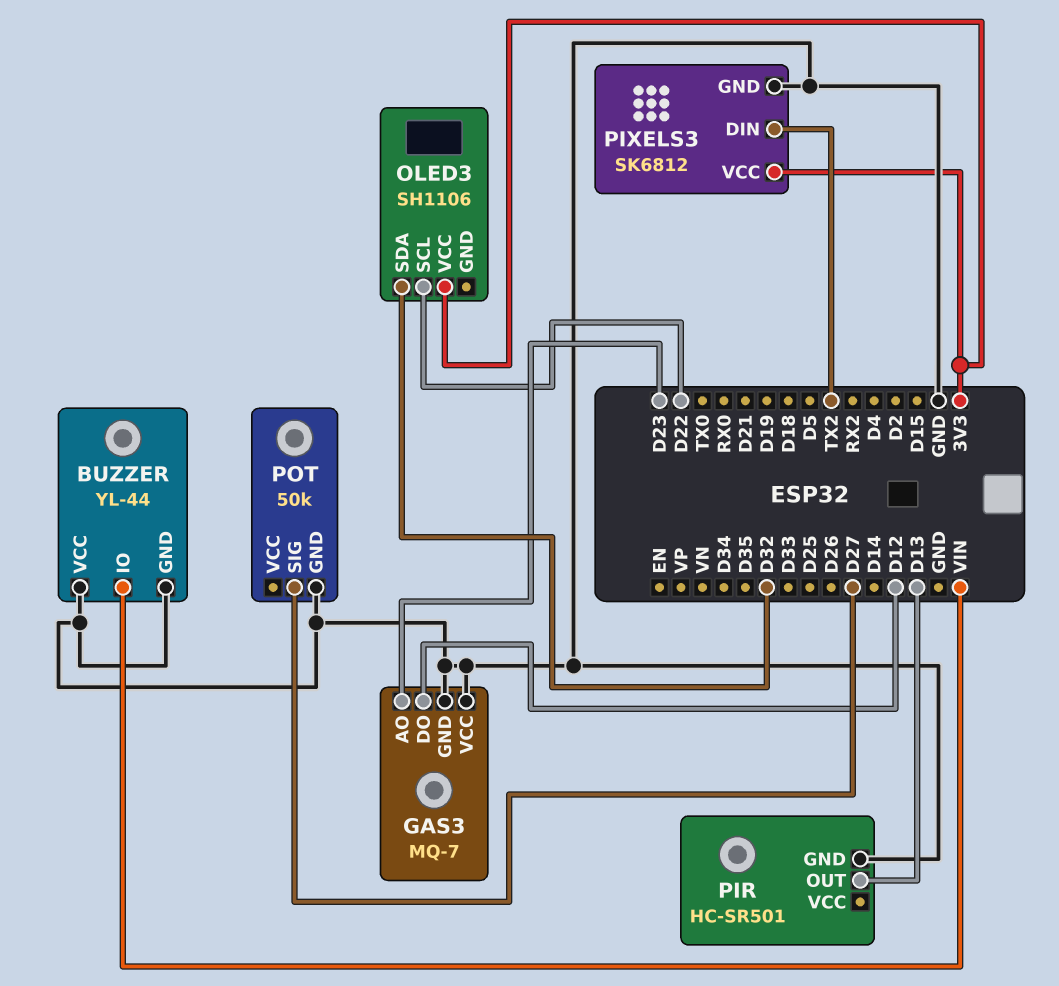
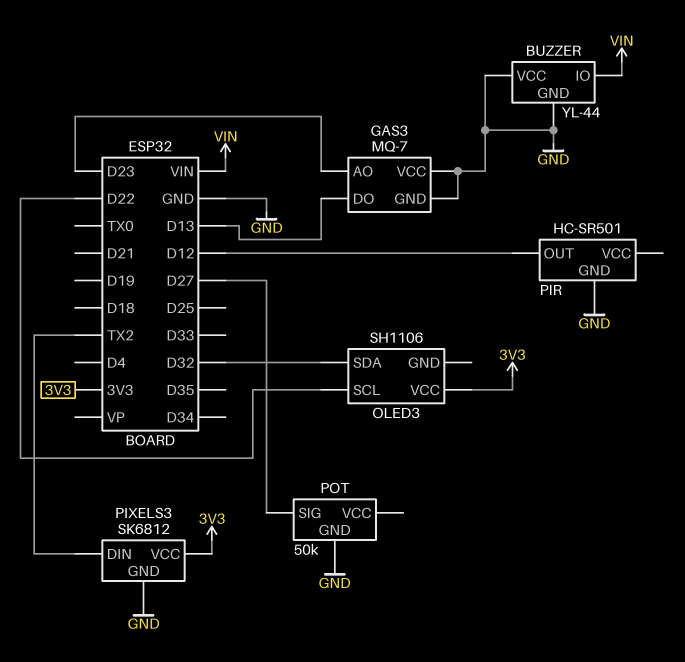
GAS3 pin DO: D12 -> D13
PIR pin OUT: D13 -> D12

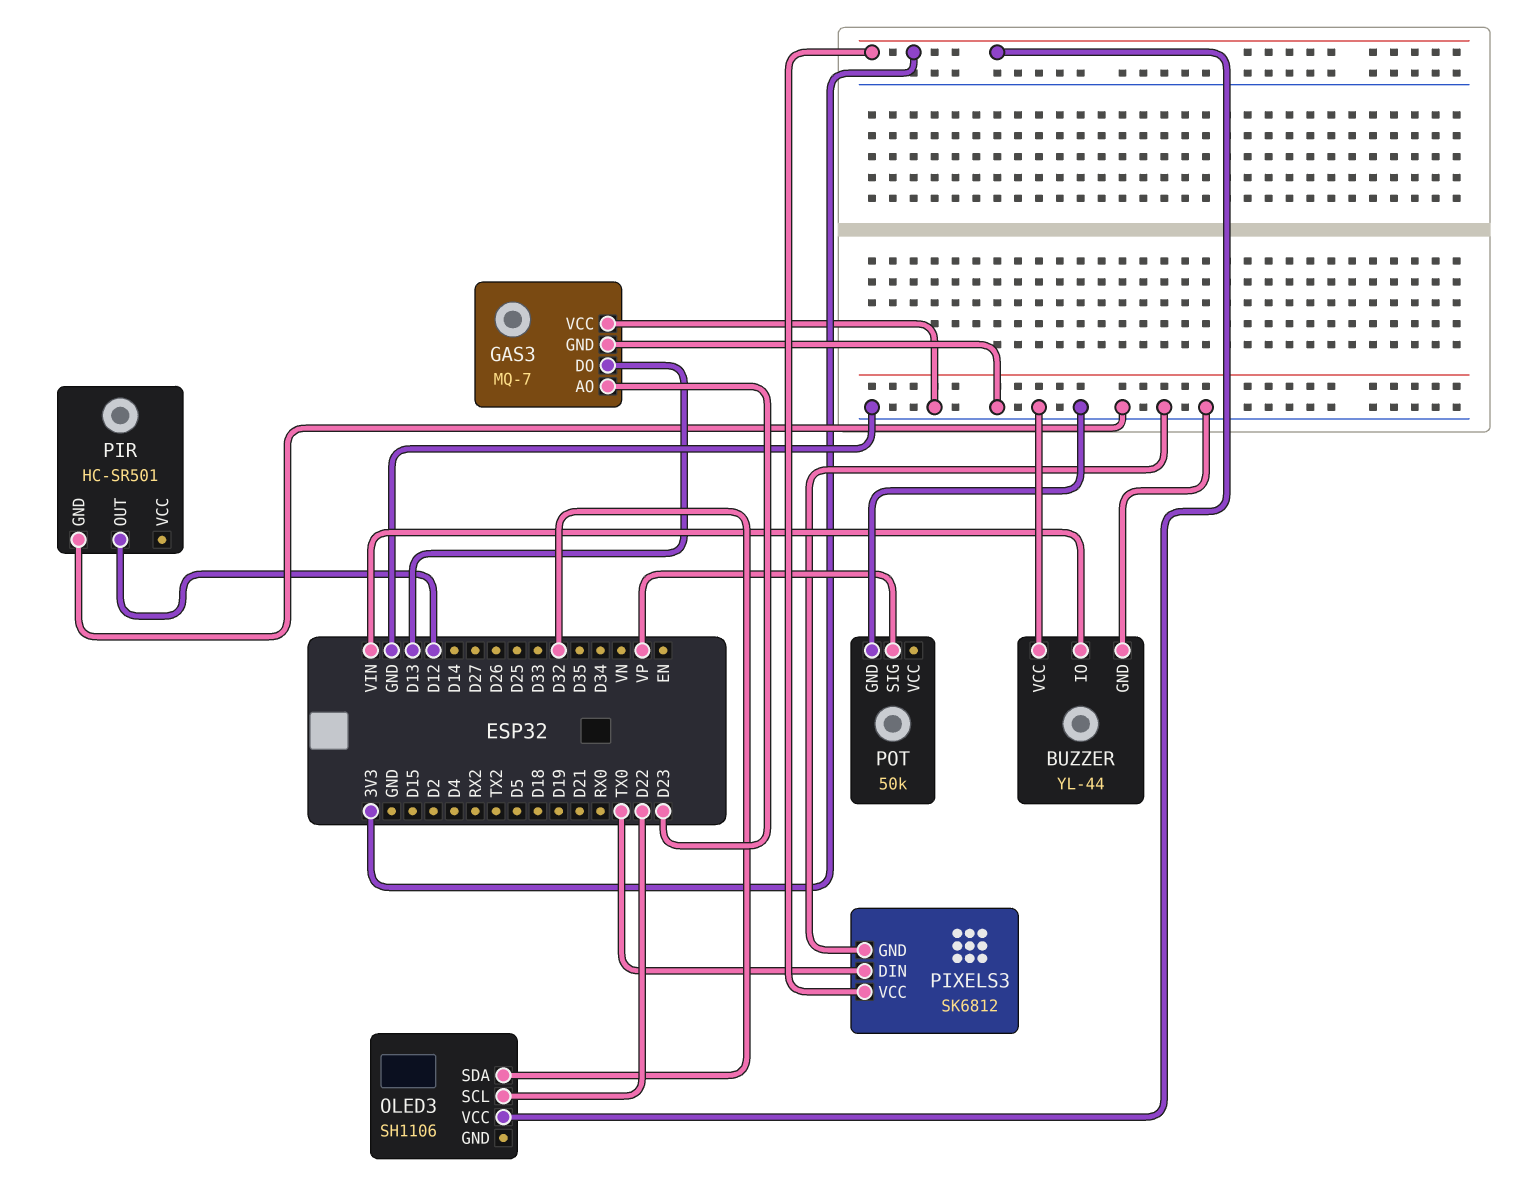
PIXELS3 pin DIN: TX2 -> TX0
POT pin SIG: D27 -> VP

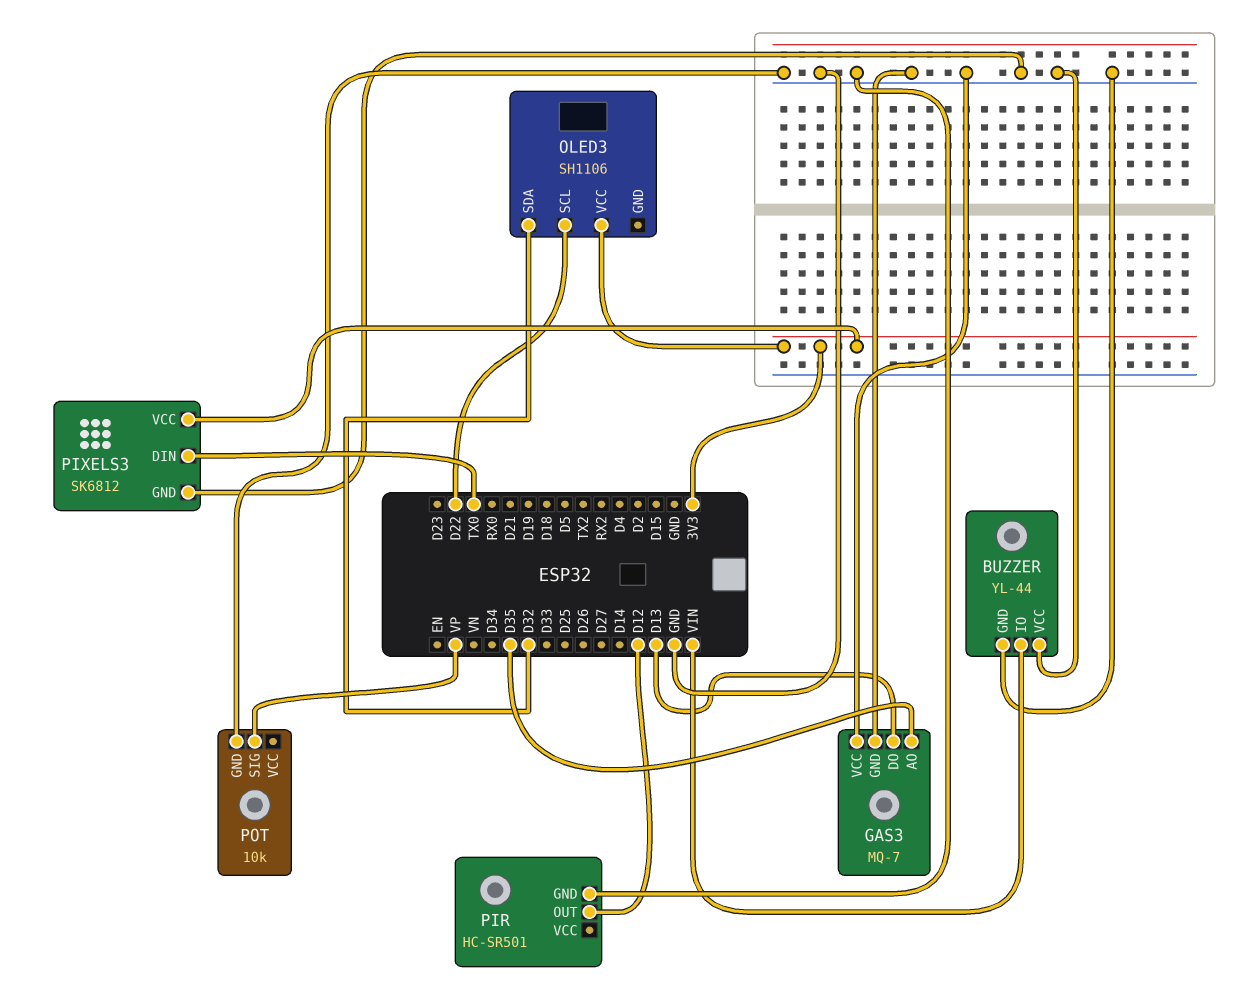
GAS3 pin AO: D23 -> D35
POT: 50k -> 10k

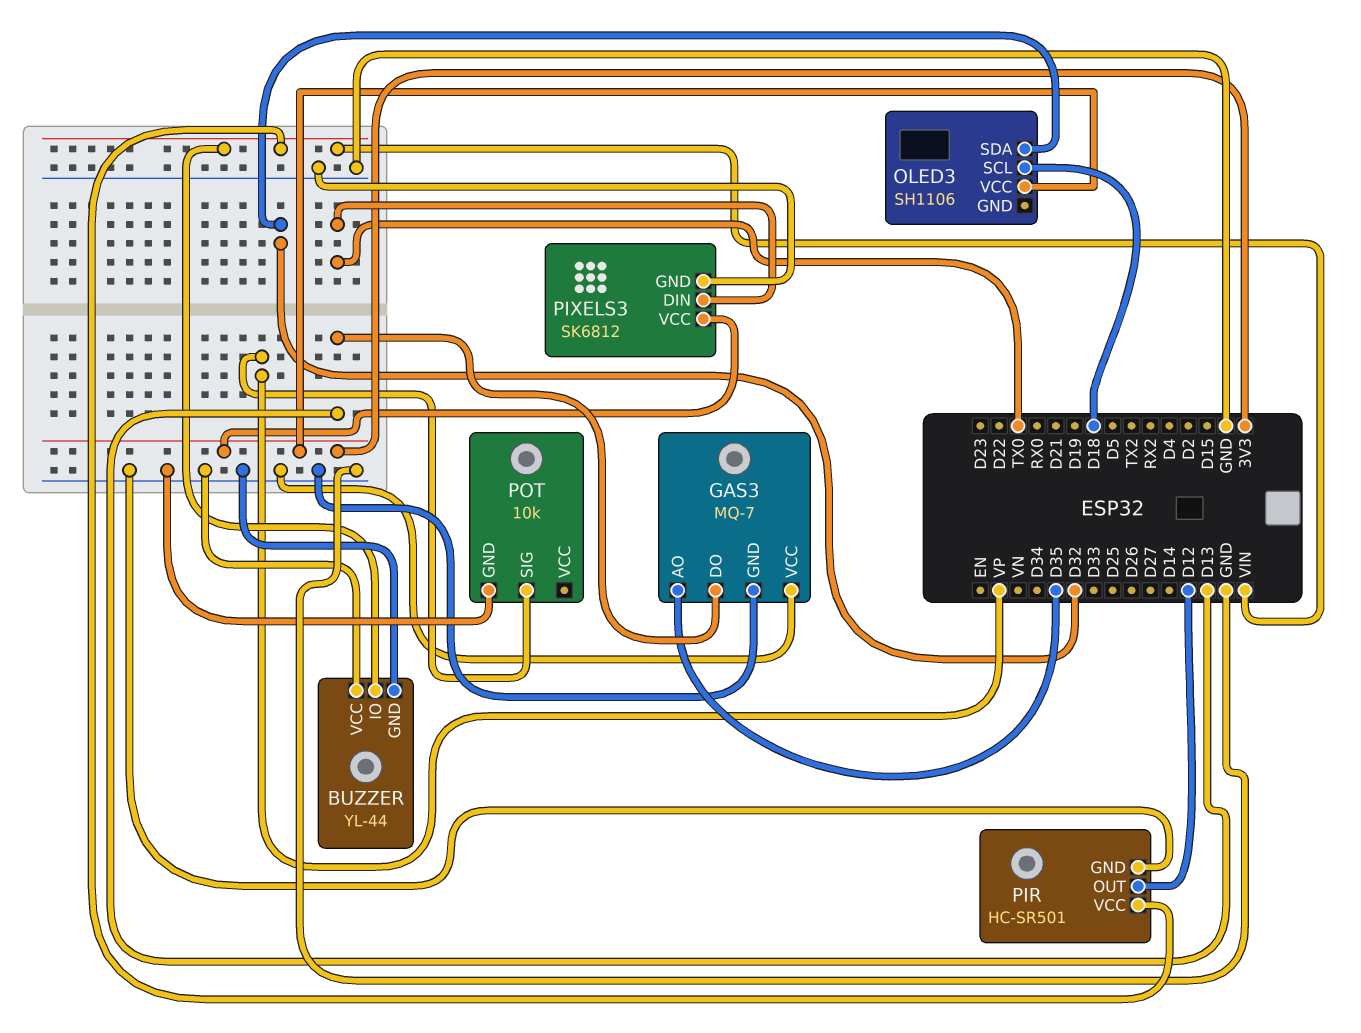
OLED3 pin SCL: D22 -> D18
PIR pin VCC: none -> VIN

